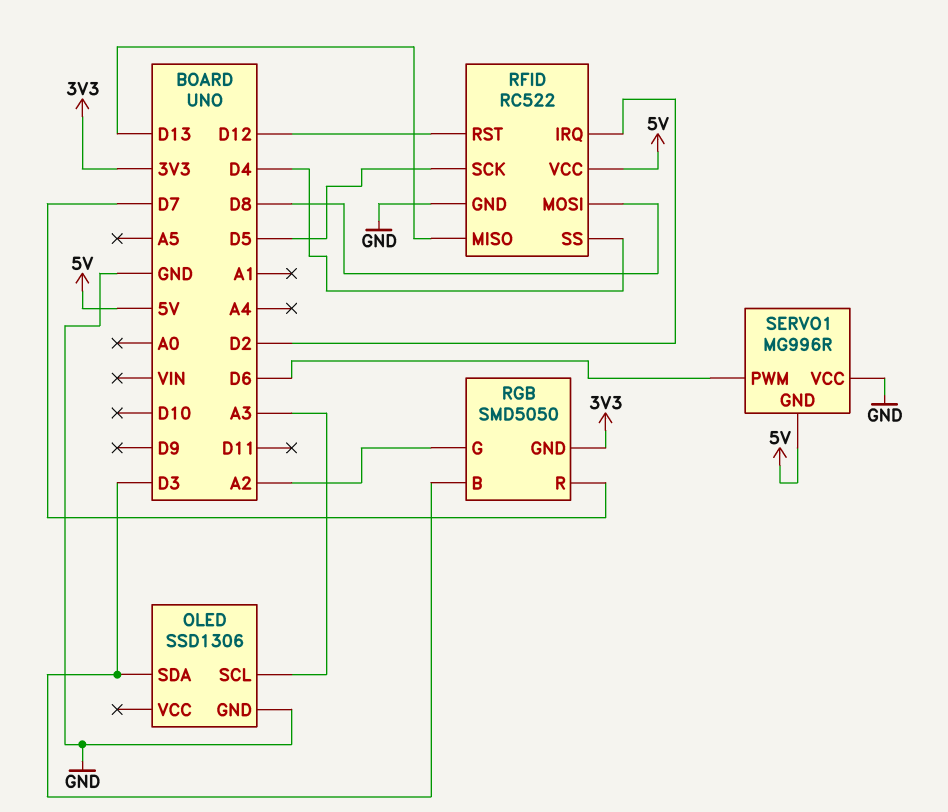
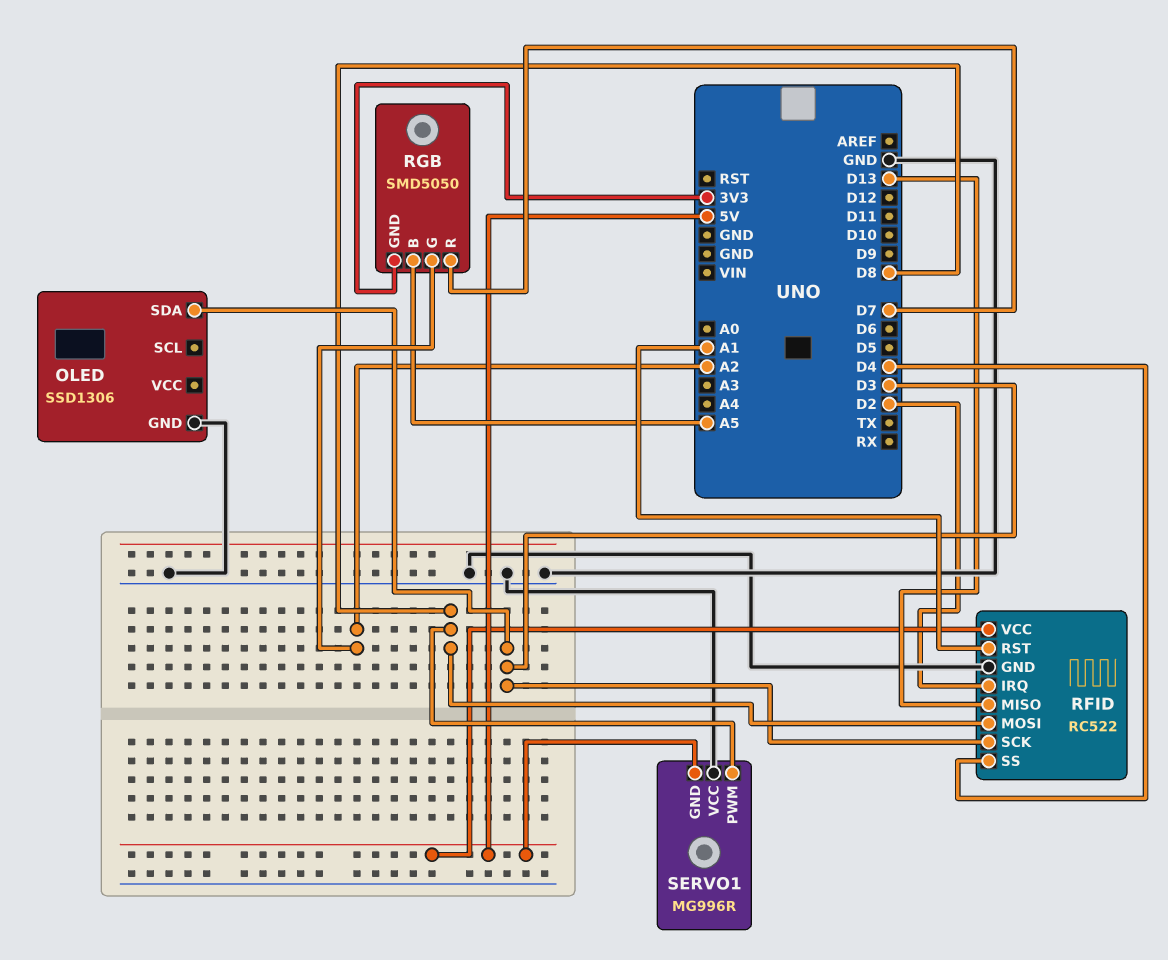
OLED pin SCL: A3 -> none
RFID pin RST: D12 -> A1
RFID pin SCK: D5 -> D3
RGB pin B: D3 -> A5
SERVO1 pin PWM: D6 -> D8

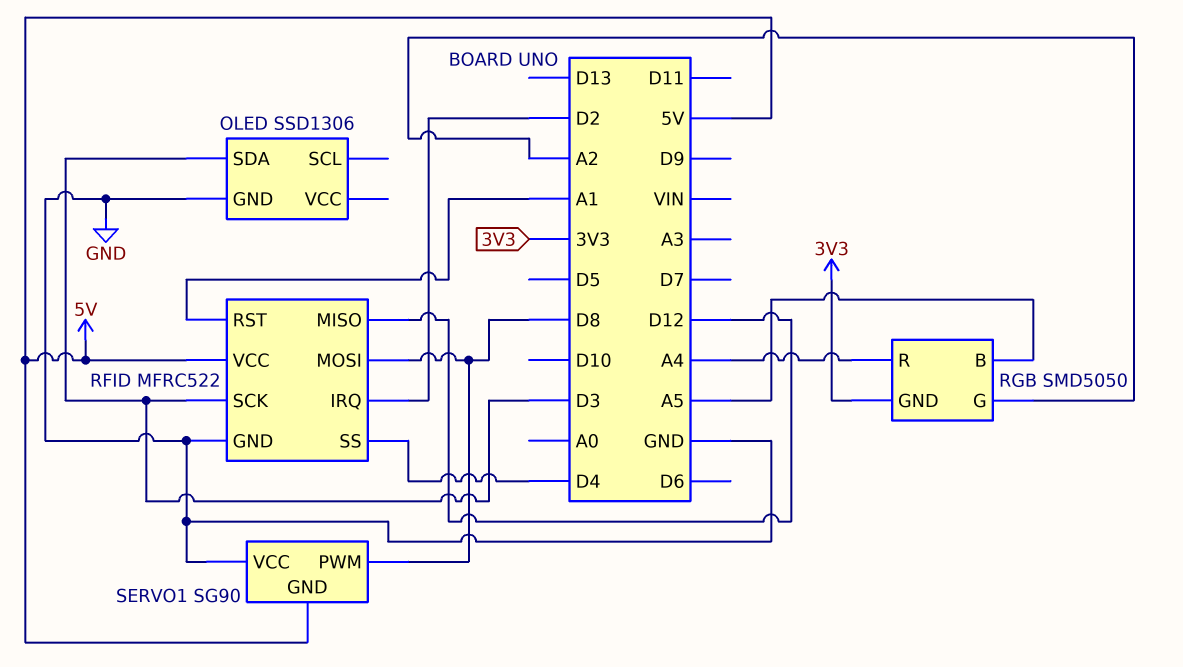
RFID: RC522 -> MFRC522
RFID pin MISO: D13 -> D12
RGB pin R: D7 -> A4
SERVO1: MG996R -> SG90

